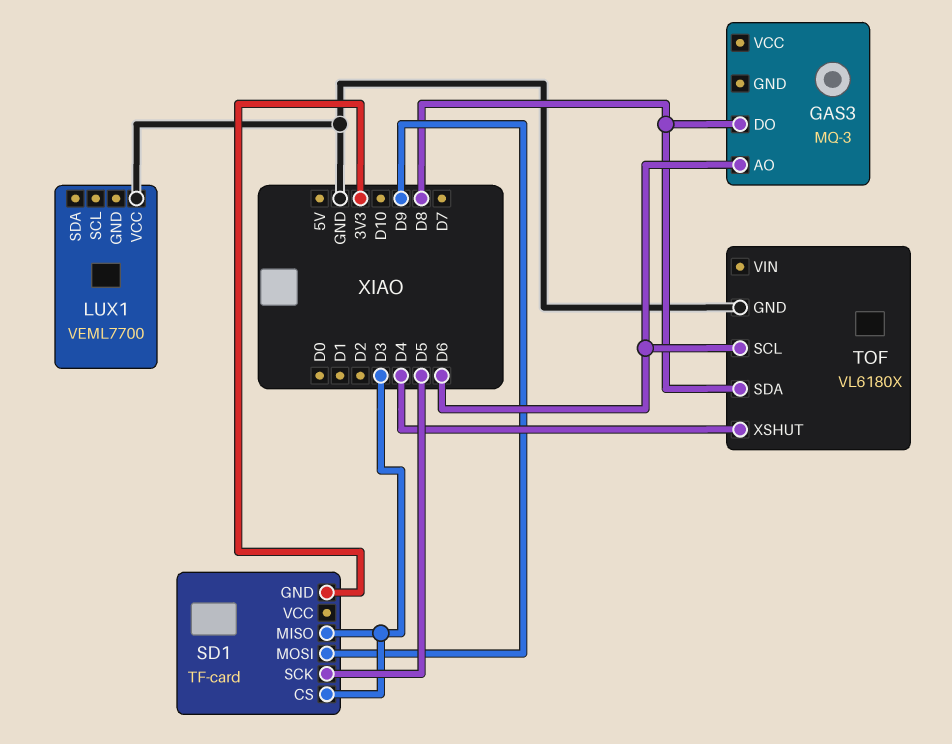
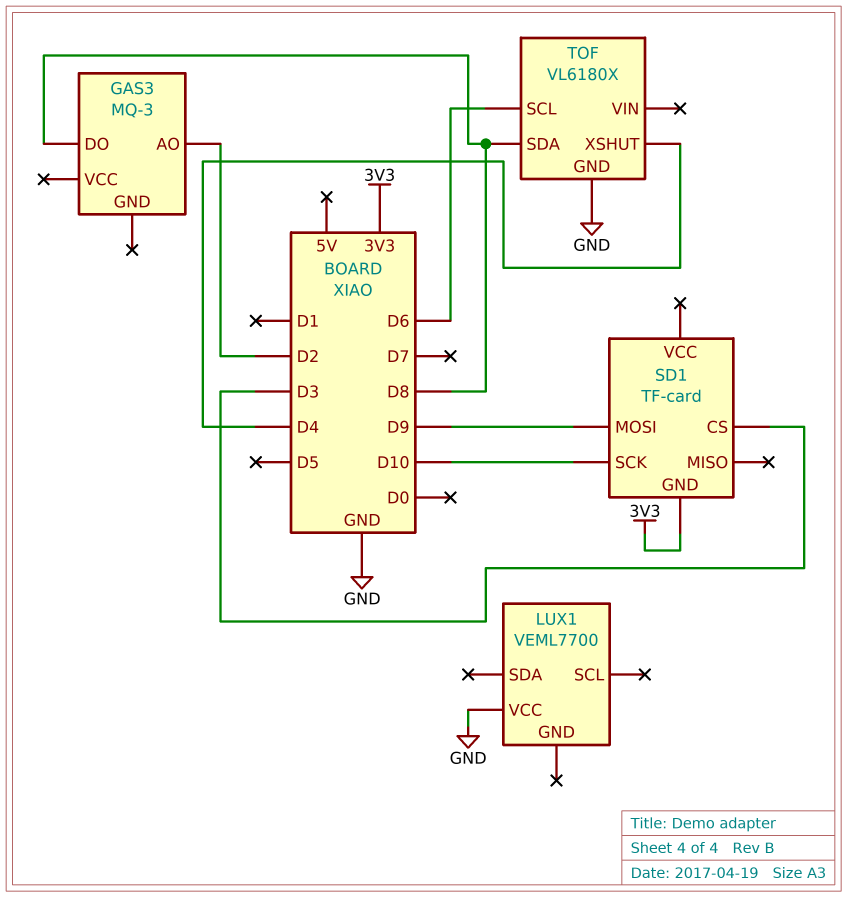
GAS3 pin AO: D6 -> D2
SD1 pin MISO: D3 -> none
SD1 pin SCK: D5 -> D10

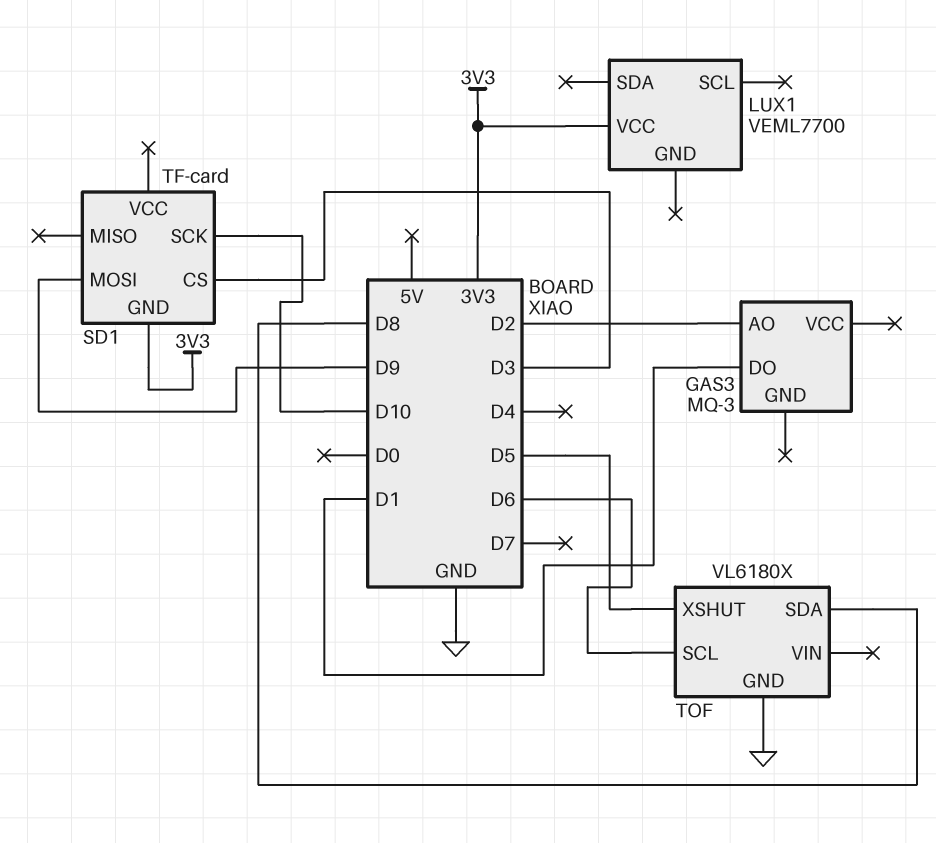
GAS3 pin DO: D8 -> D1
LUX1 pin VCC: GND -> 3V3
TOF pin XSHUT: D4 -> D5

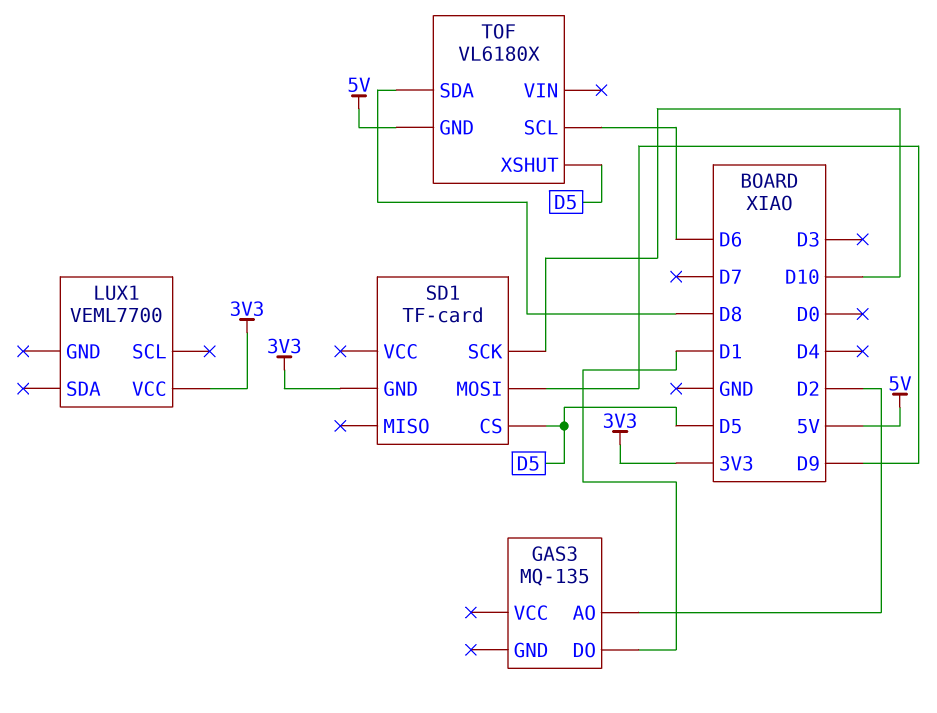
GAS3: MQ-3 -> MQ-135
SD1 pin CS: D3 -> D5
TOF pin GND: GND -> 5V

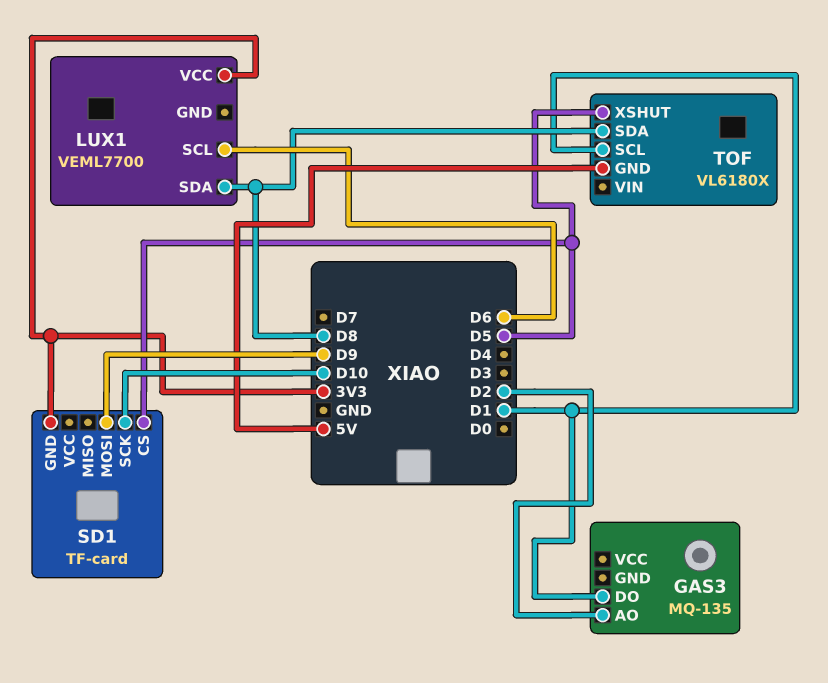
LUX1 pin SCL: none -> D6
LUX1 pin SDA: none -> D8
TOF pin SCL: D6 -> D1

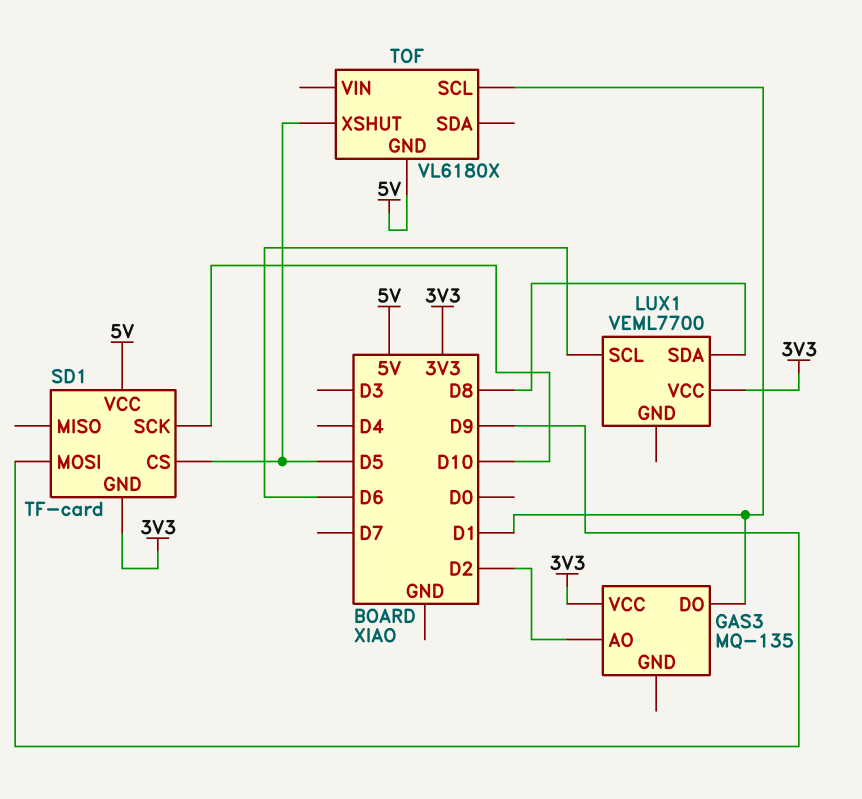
GAS3 pin VCC: none -> 3V3
SD1 pin VCC: none -> 5V
TOF pin SDA: D8 -> none

